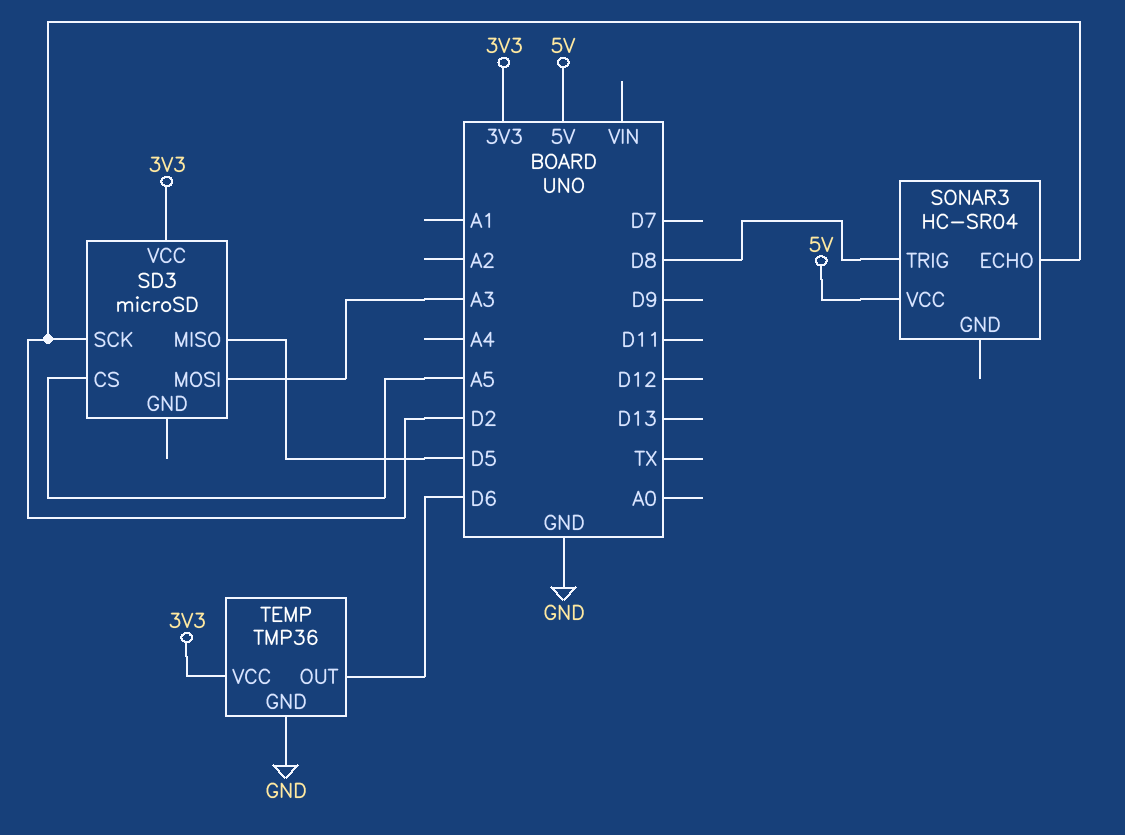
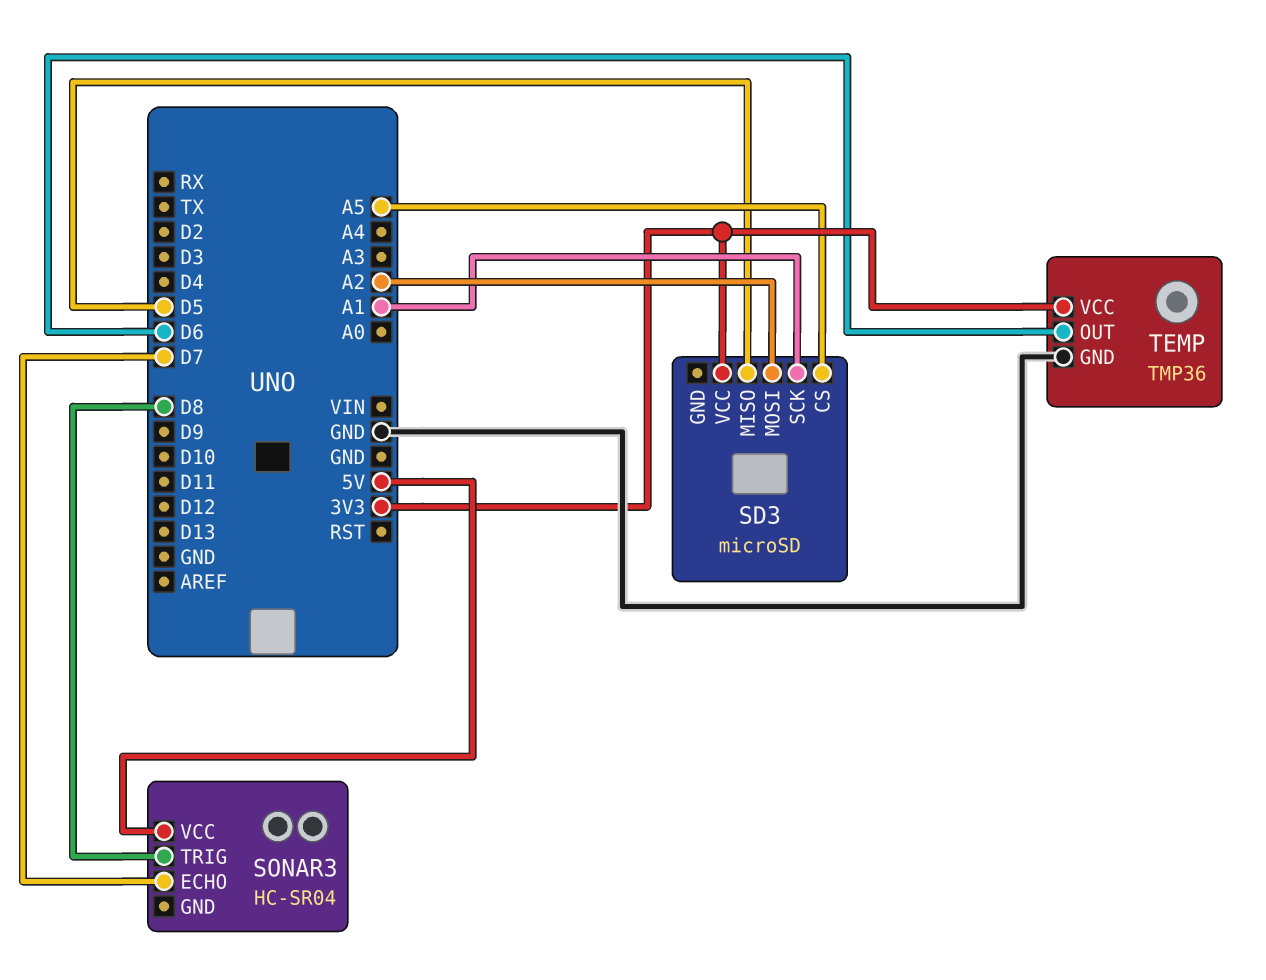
SD3 pin MOSI: A3 -> A2
SD3 pin SCK: D2 -> A1
SONAR3 pin ECHO: D2 -> D7

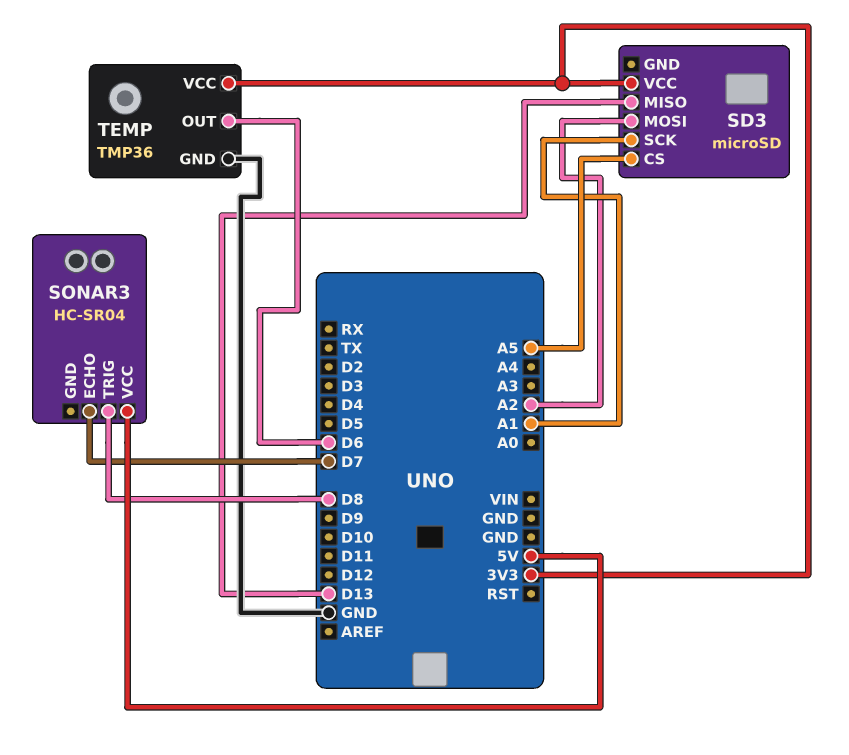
SD3 pin MISO: D5 -> D13

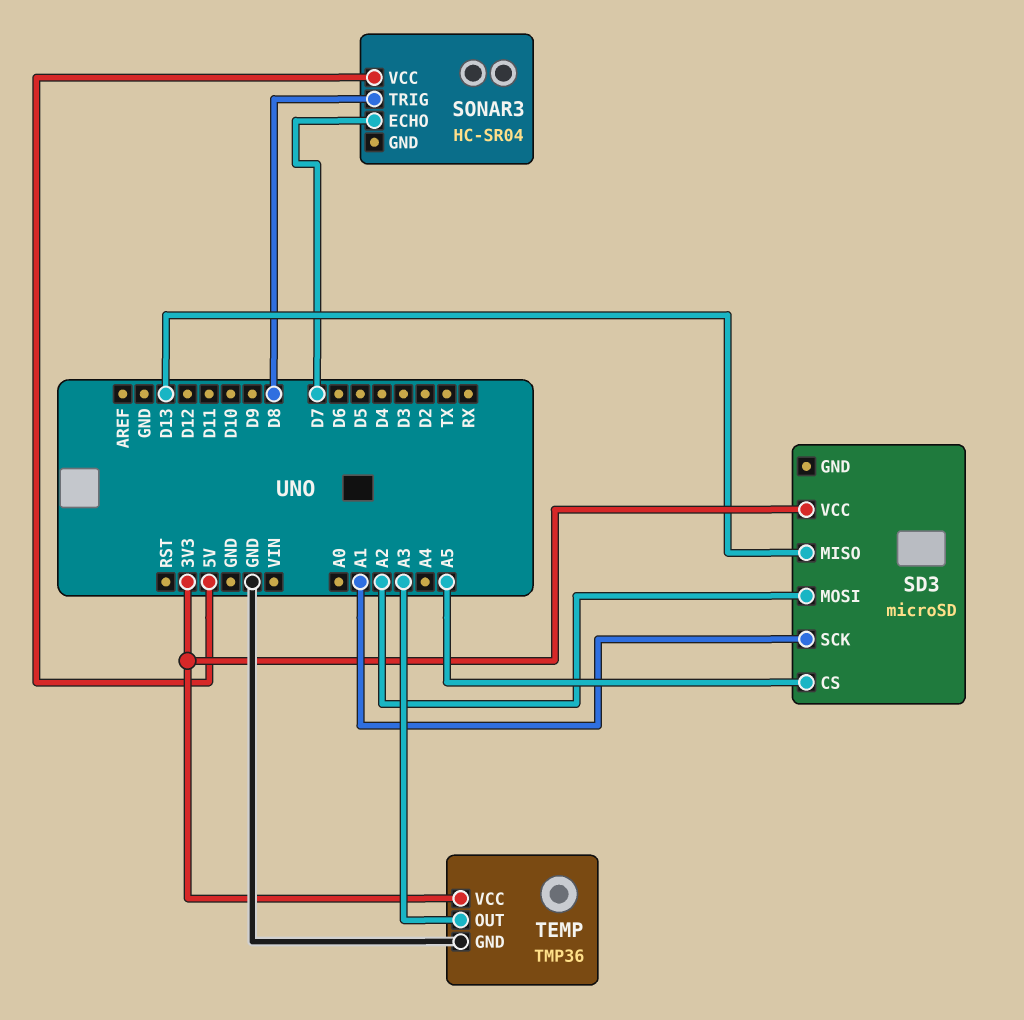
TEMP pin OUT: D6 -> A3

